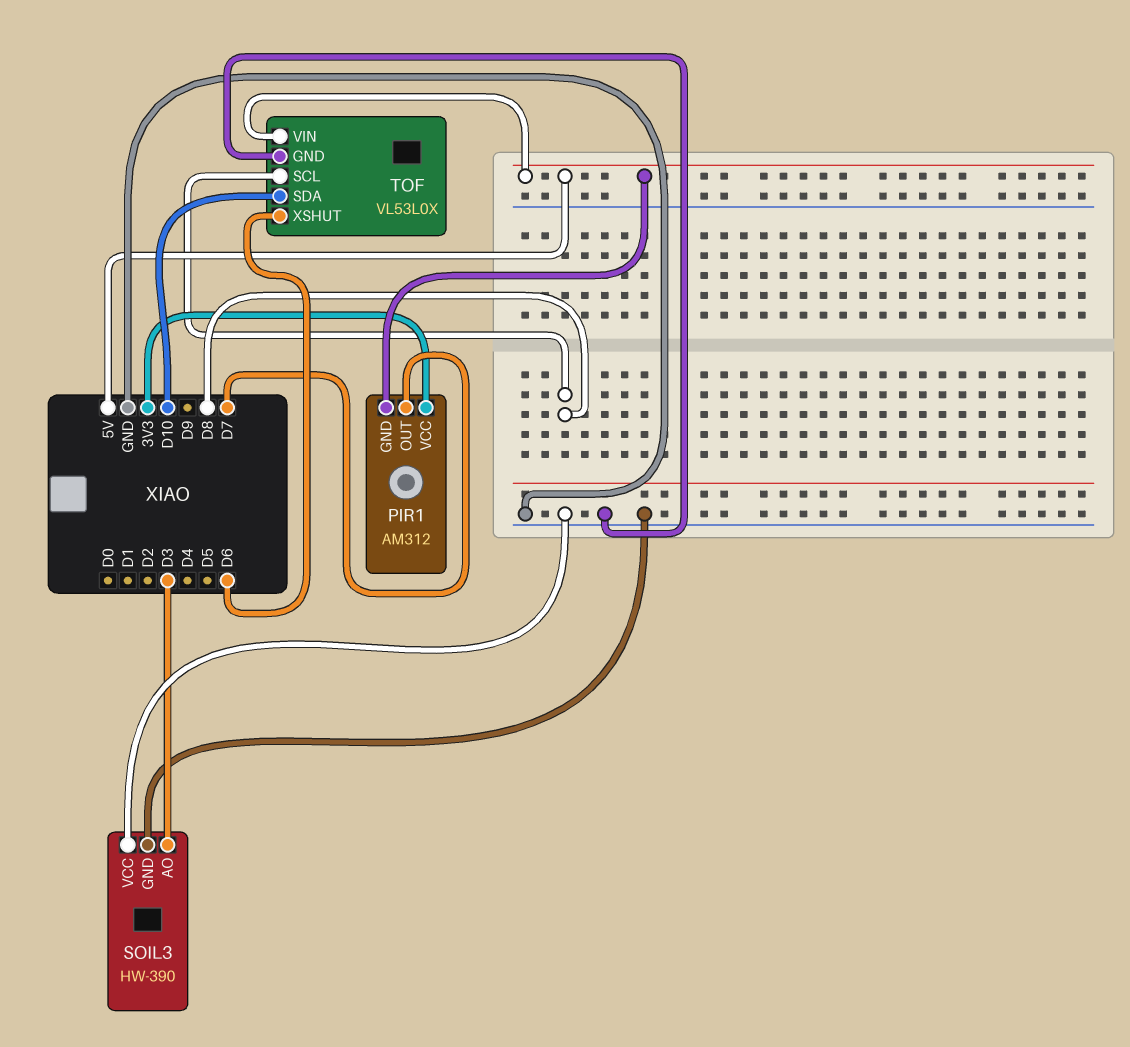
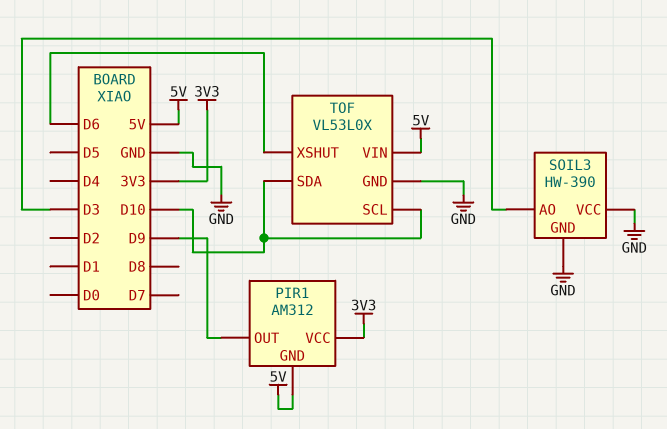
PIR1 pin OUT: D7 -> D9
TOF pin SCL: D8 -> D10

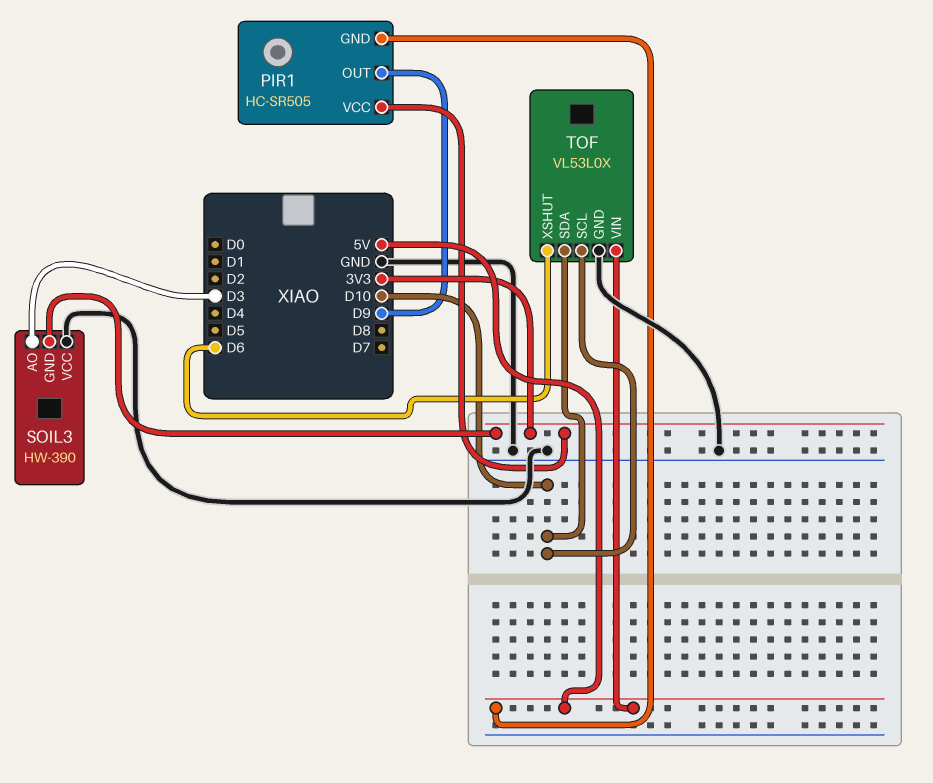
PIR1: AM312 -> HC-SR505
SOIL3 pin GND: GND -> 3V3

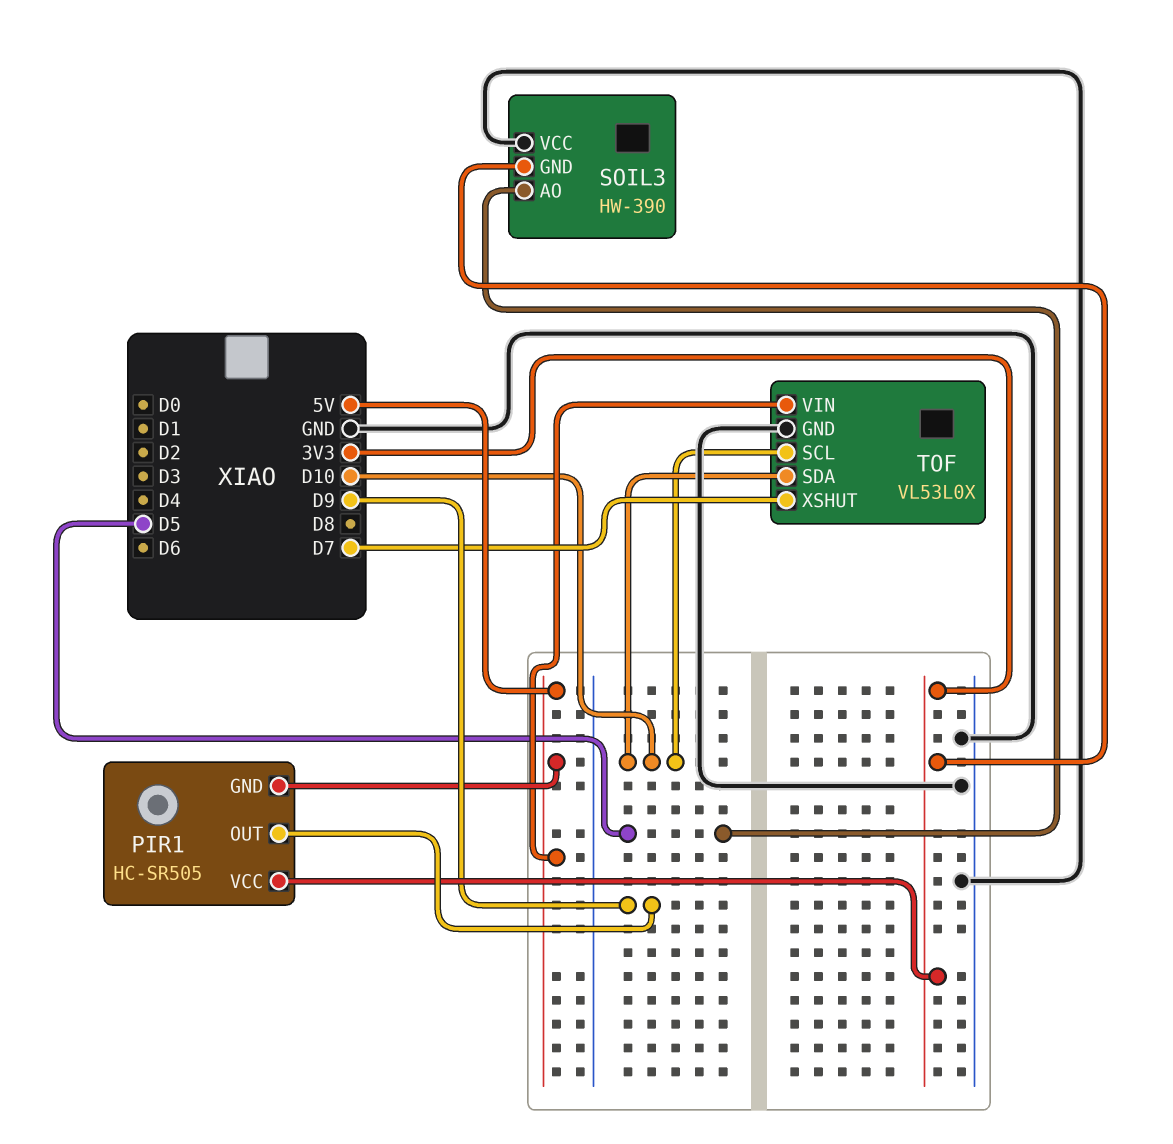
SOIL3 pin AO: D3 -> D5
TOF pin XSHUT: D6 -> D7

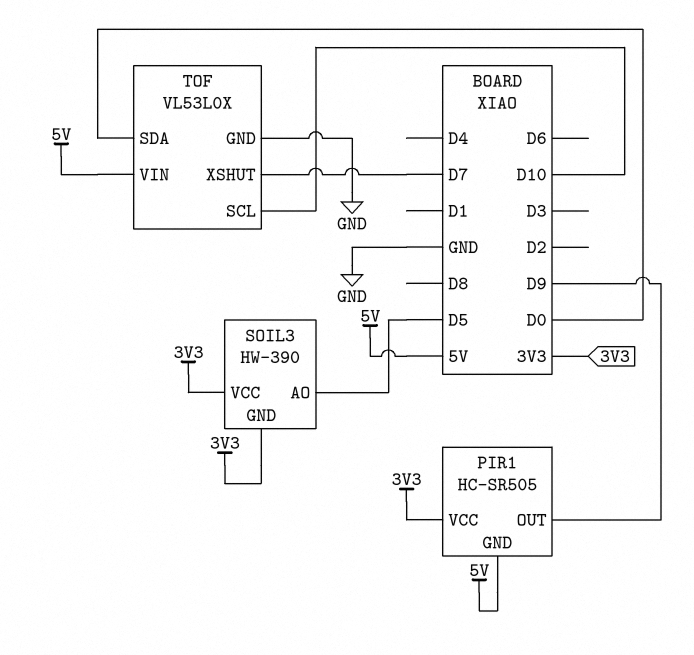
SOIL3 pin VCC: GND -> 3V3
TOF pin SDA: D10 -> D0

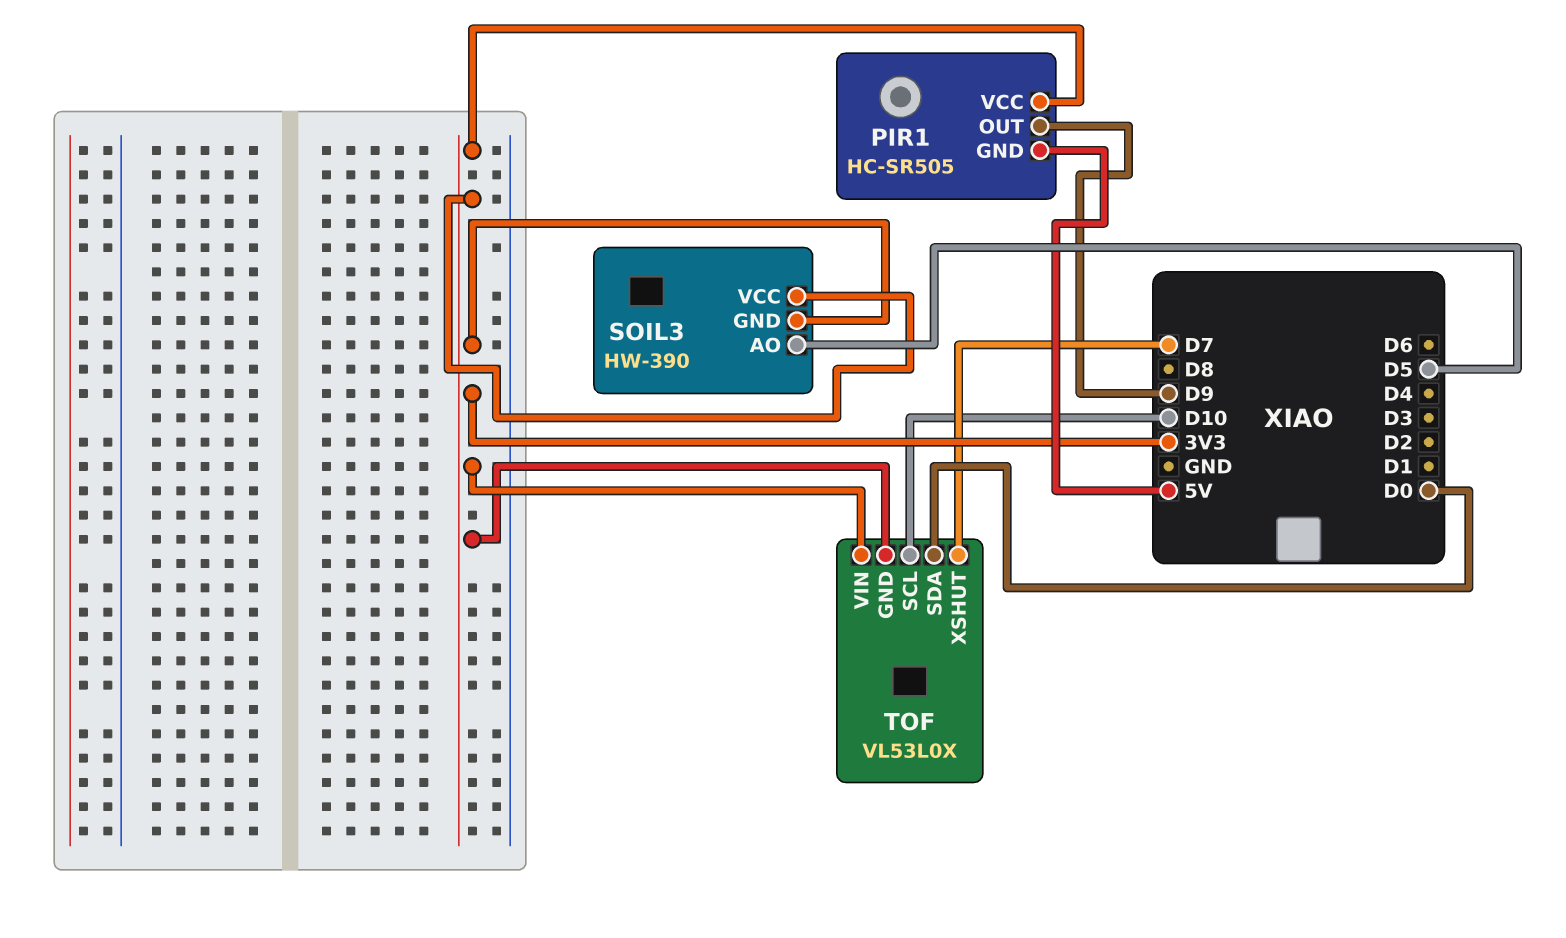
TOF pin GND: GND -> 3V3
TOF pin VIN: 5V -> 3V3

